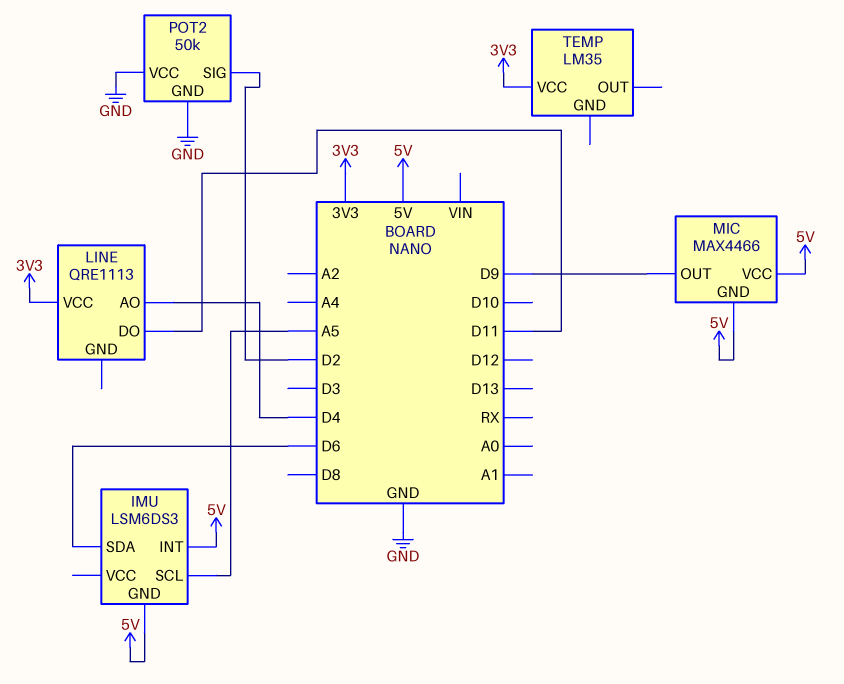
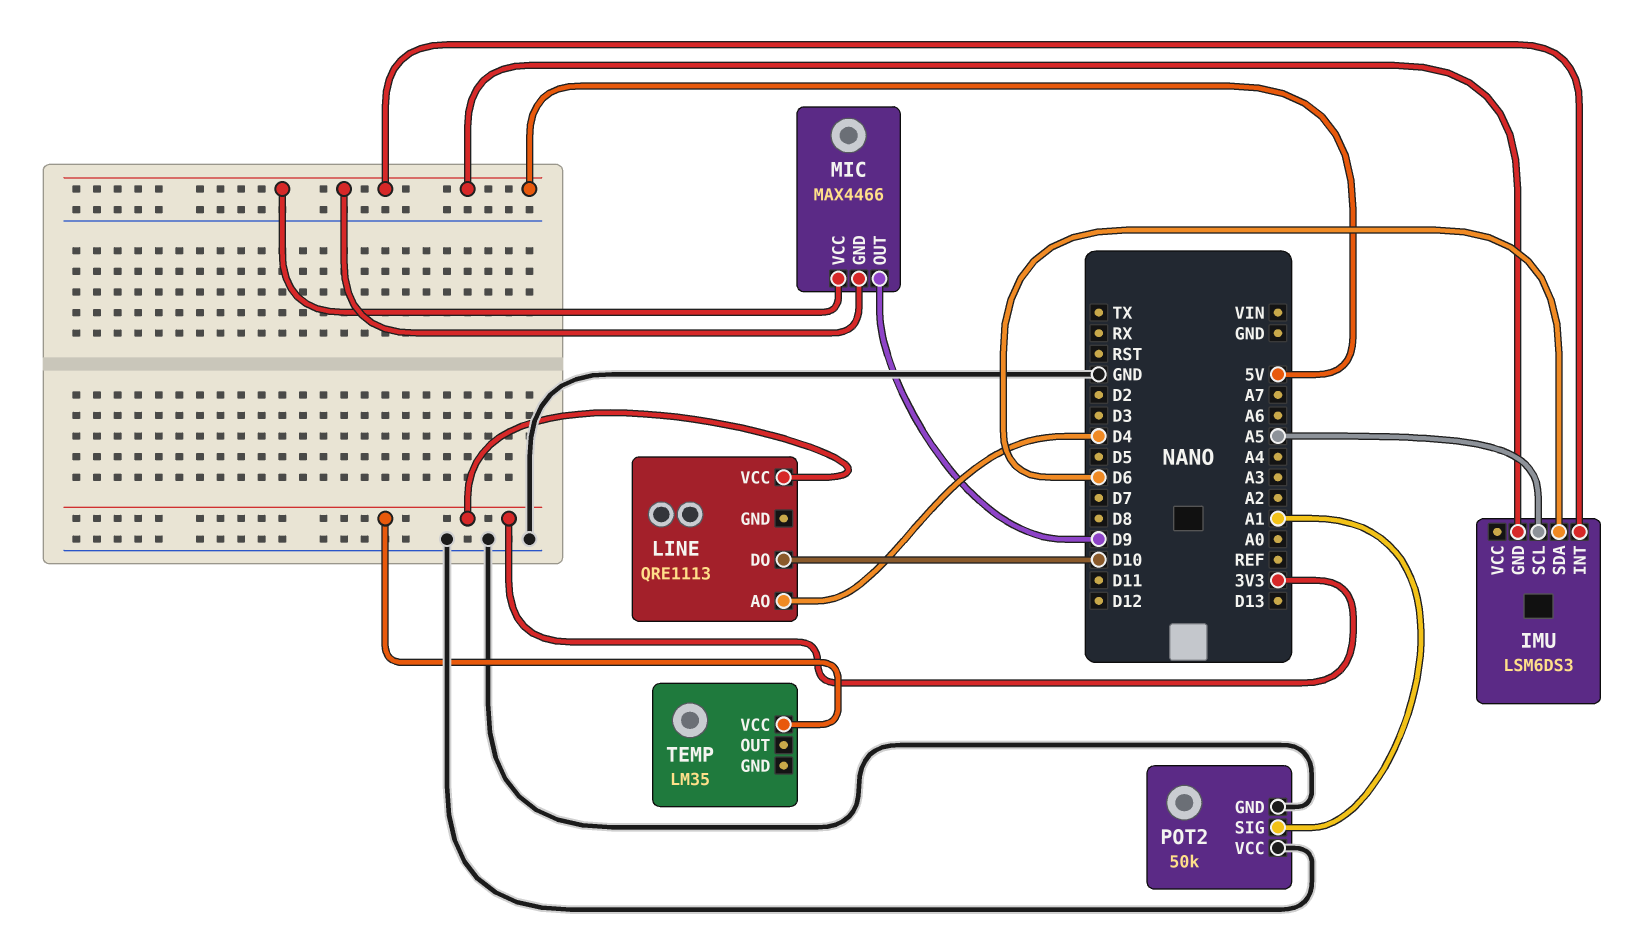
LINE pin DO: D11 -> D10
POT2 pin SIG: D2 -> A1

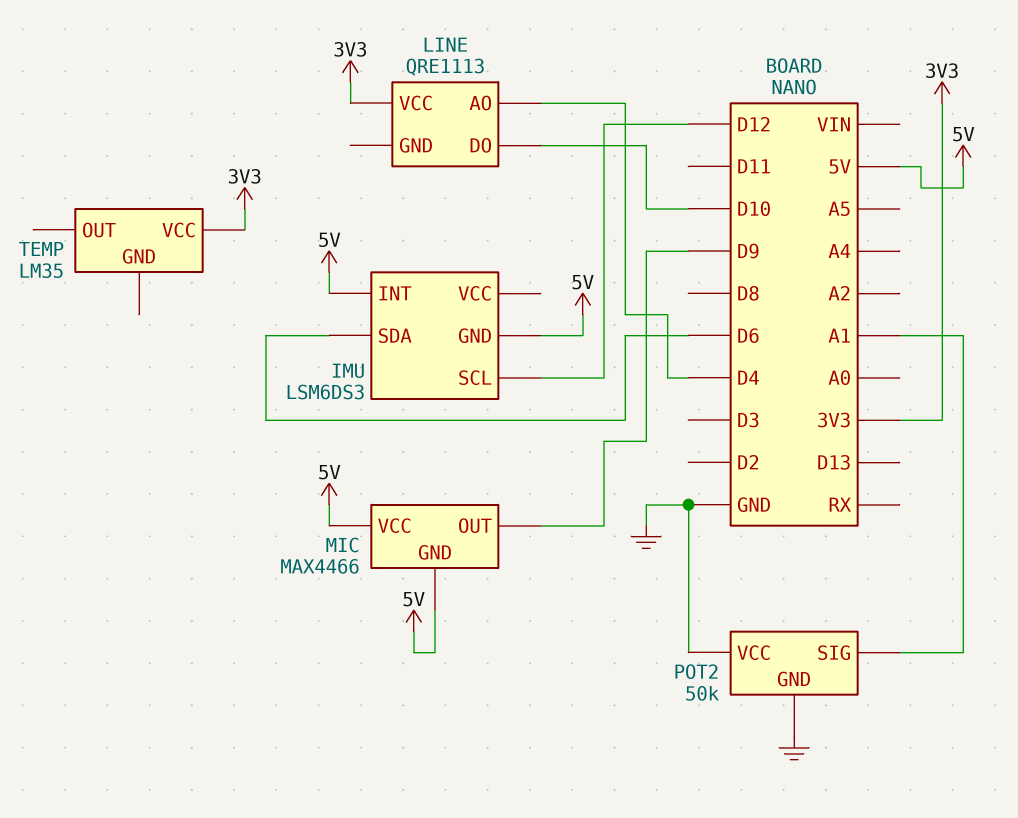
IMU pin SCL: A5 -> D12

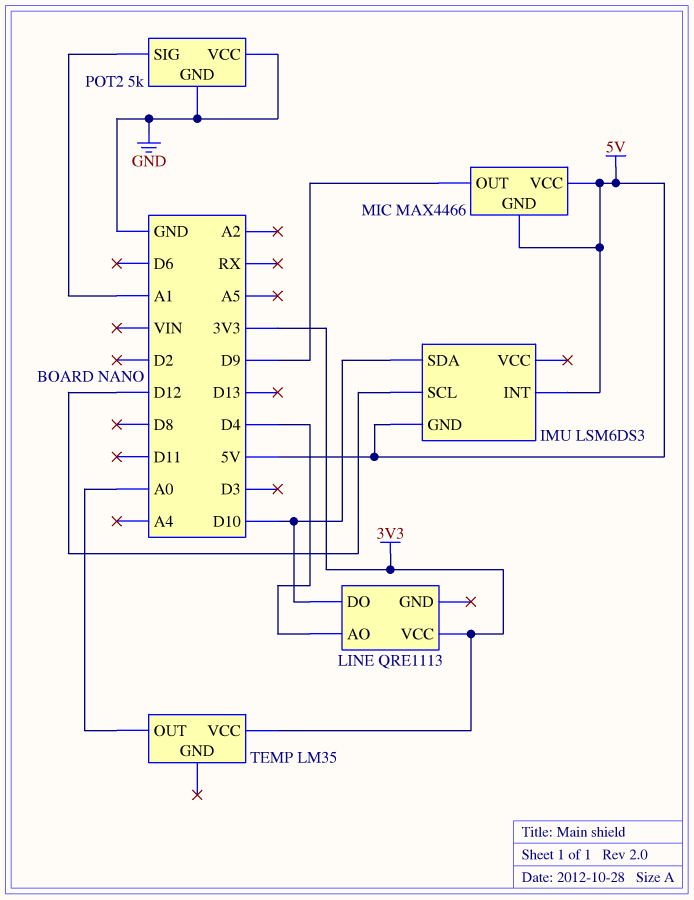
IMU pin SDA: D6 -> D10
POT2: 50k -> 5k
TEMP pin OUT: none -> A0

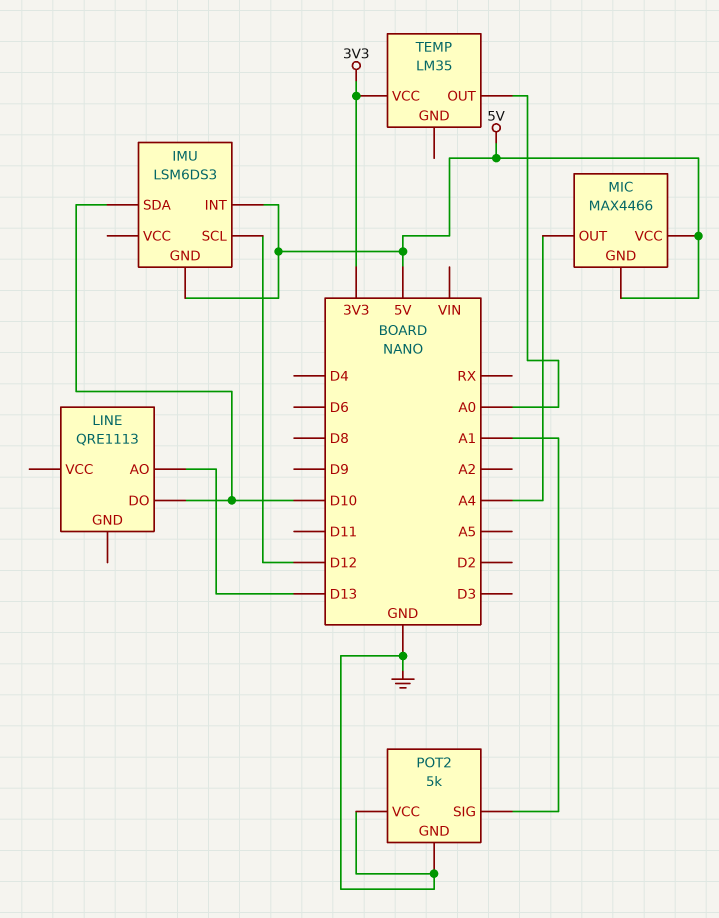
LINE pin AO: D4 -> D13
LINE pin VCC: 3V3 -> none
MIC pin OUT: D9 -> A4

